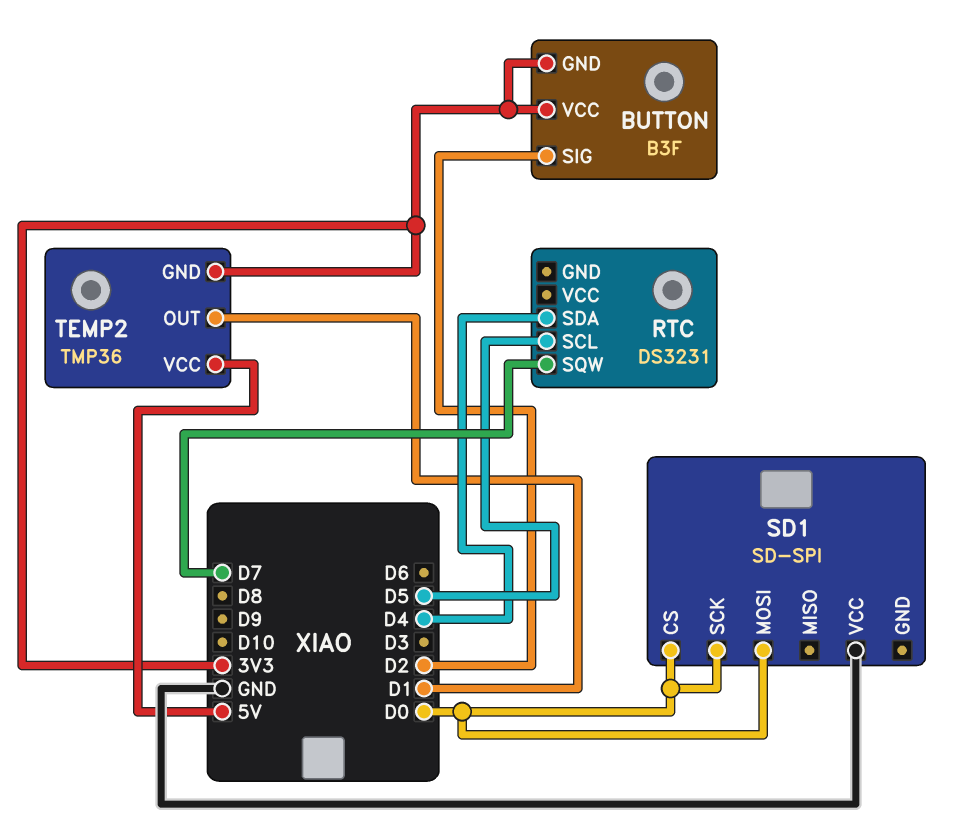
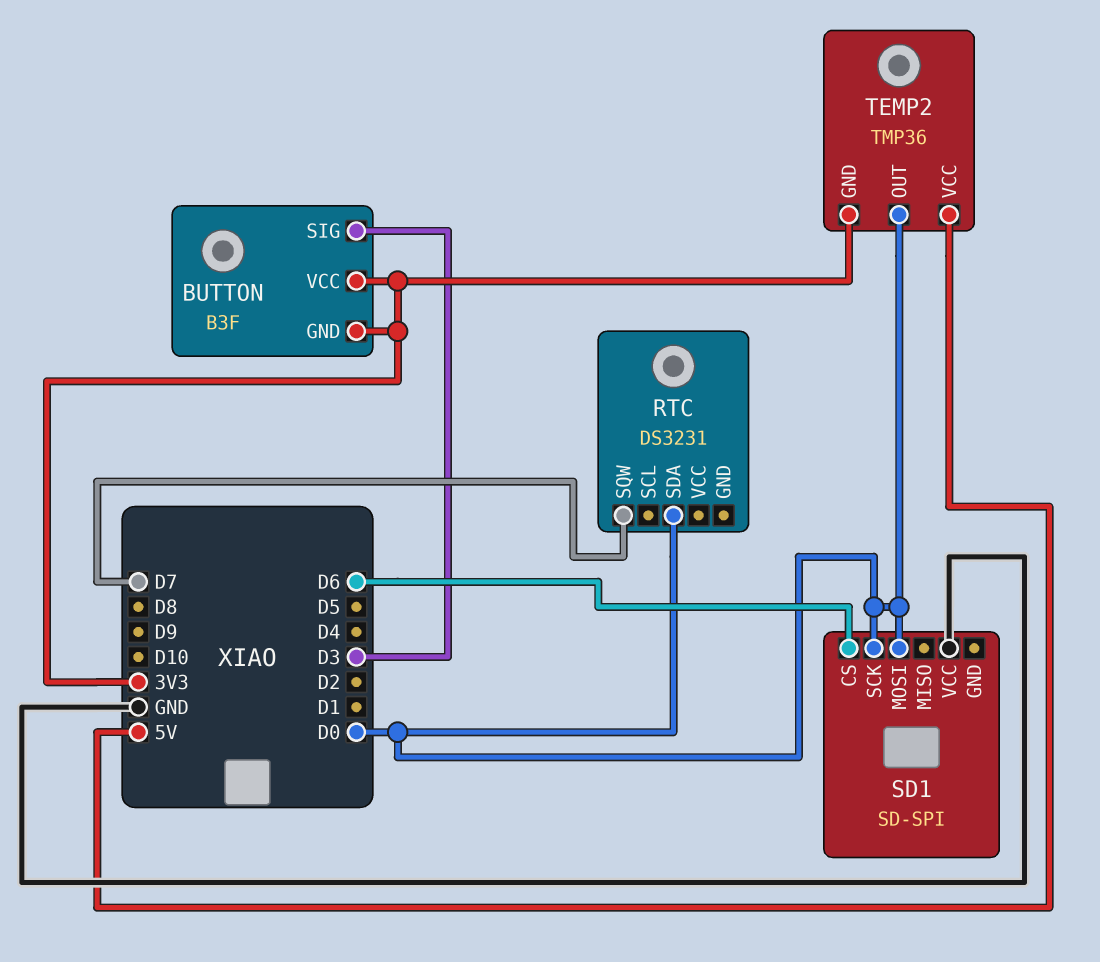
BUTTON pin SIG: D2 -> D3
RTC pin SCL: D5 -> none
RTC pin SDA: D4 -> D0
SD1 pin CS: D0 -> D6
TEMP2 pin OUT: D1 -> D0

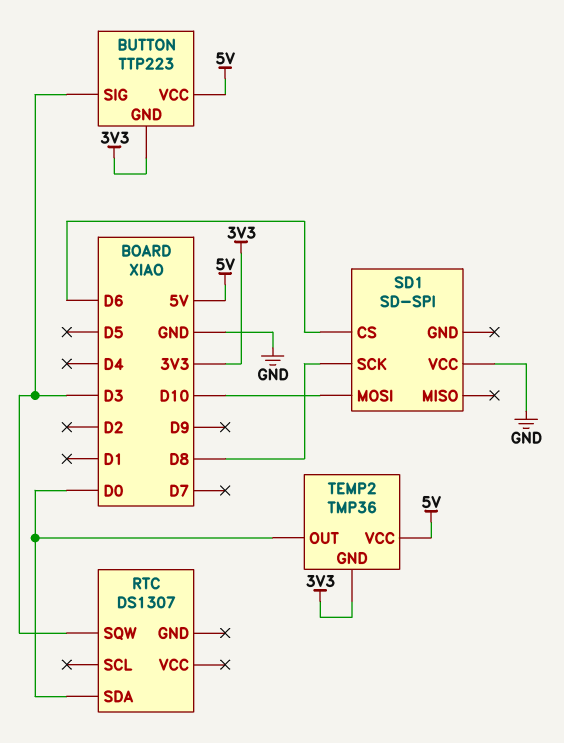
BUTTON: B3F -> TTP223
BUTTON pin VCC: 3V3 -> 5V
RTC: DS3231 -> DS1307
RTC pin SQW: D7 -> D3
SD1 pin MOSI: D0 -> D10
SD1 pin SCK: D0 -> D8

